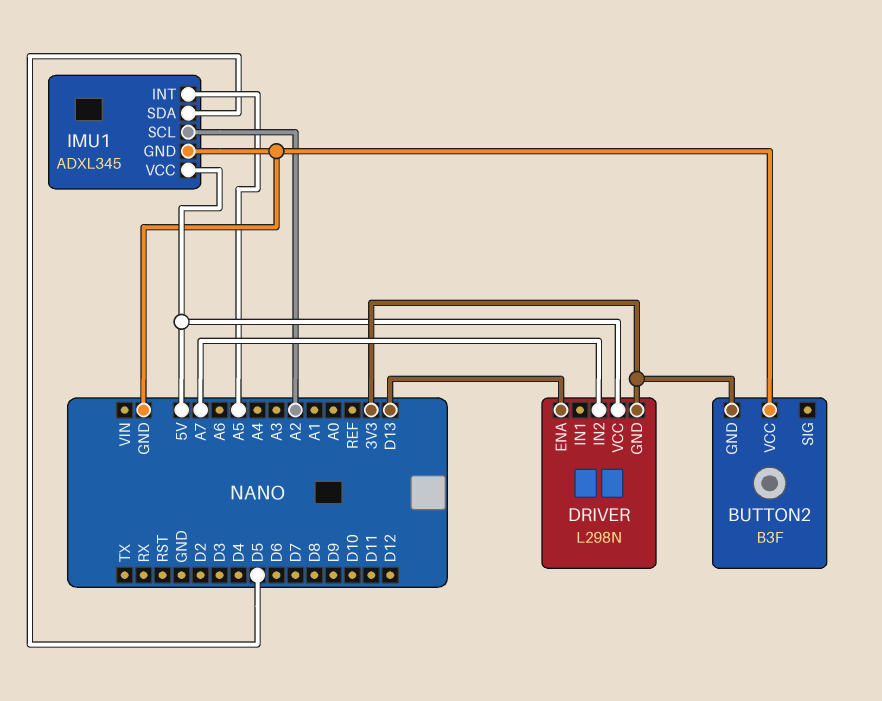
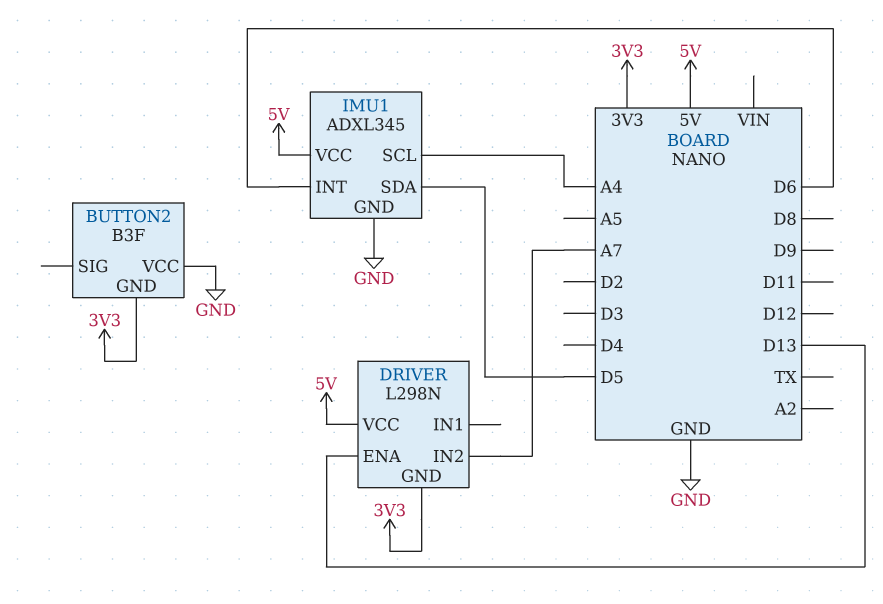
IMU1 pin INT: A5 -> D6
IMU1 pin SCL: A2 -> A4

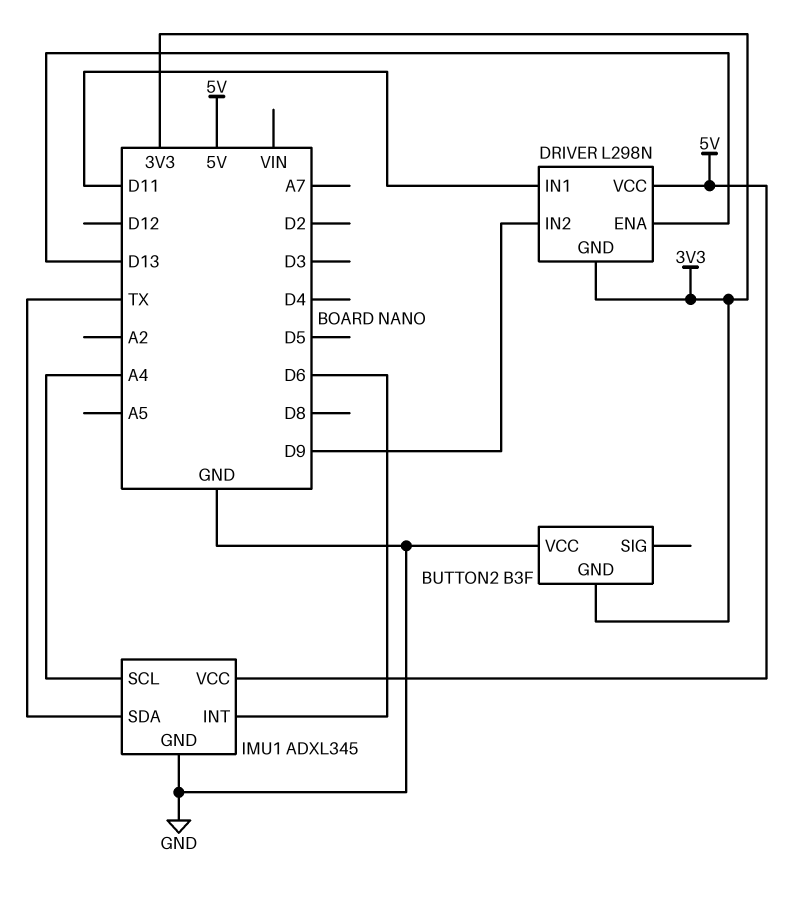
DRIVER pin IN1: none -> D11
DRIVER pin IN2: A7 -> D9
IMU1 pin SDA: D5 -> TX

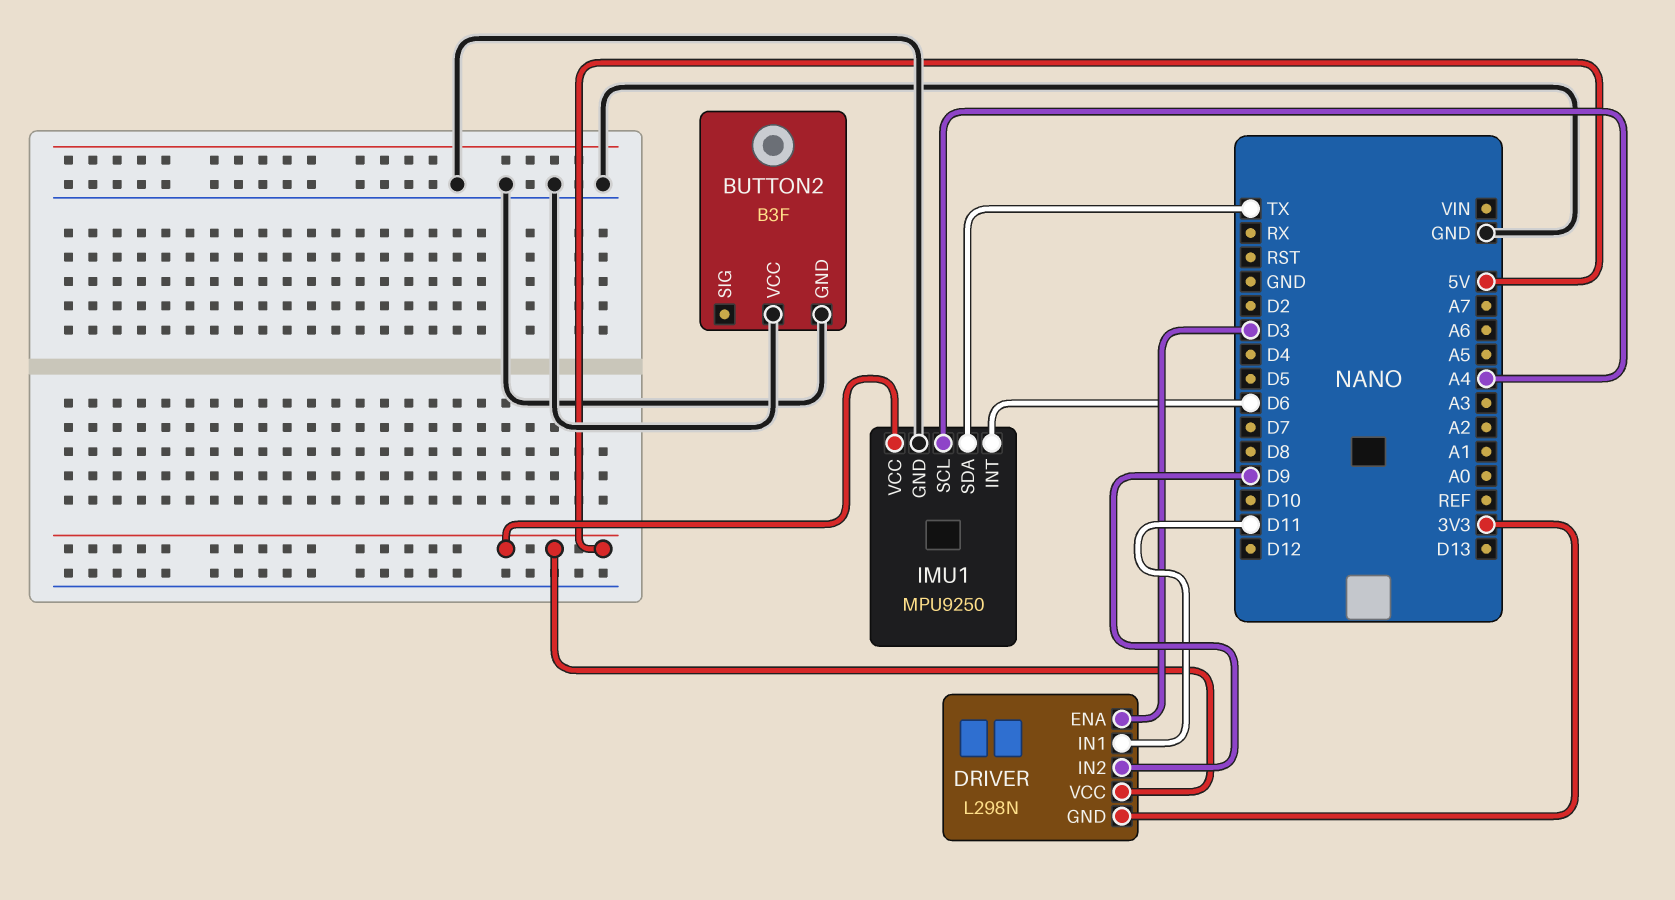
BUTTON2 pin GND: 3V3 -> GND
DRIVER pin ENA: D13 -> D3
IMU1: ADXL345 -> MPU9250

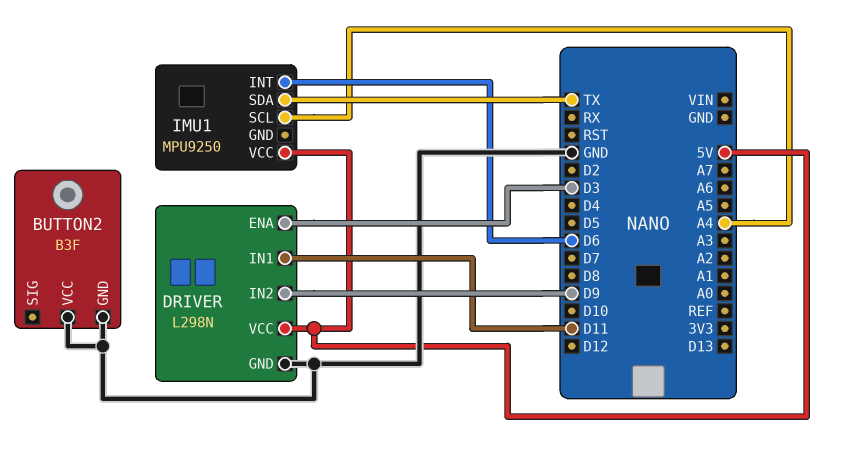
DRIVER pin GND: 3V3 -> GND
IMU1 pin GND: GND -> none

